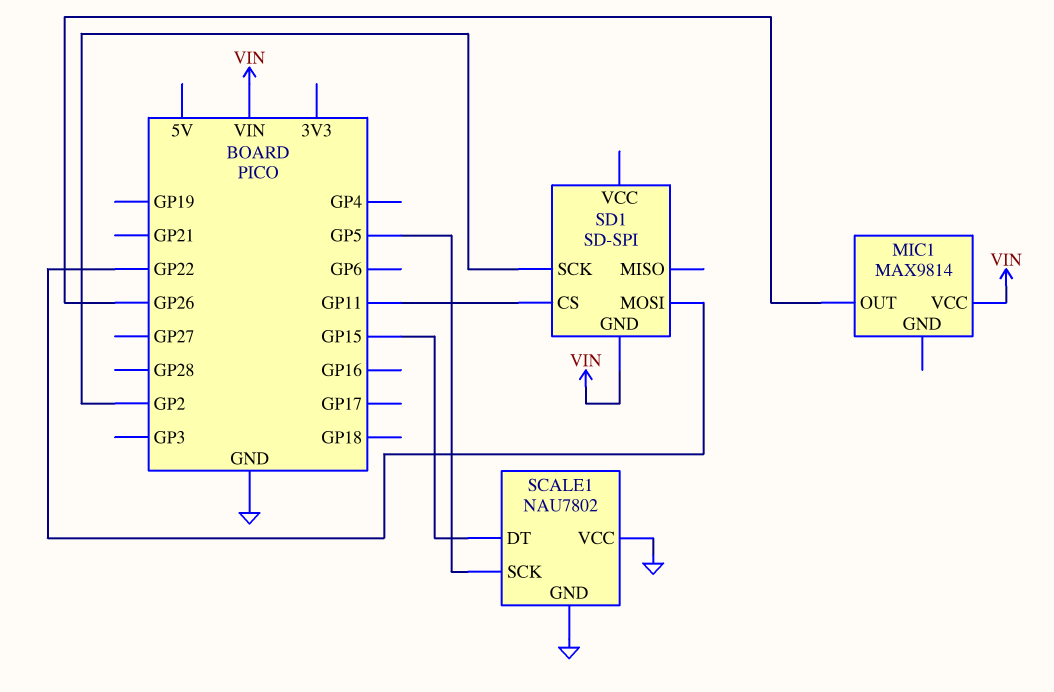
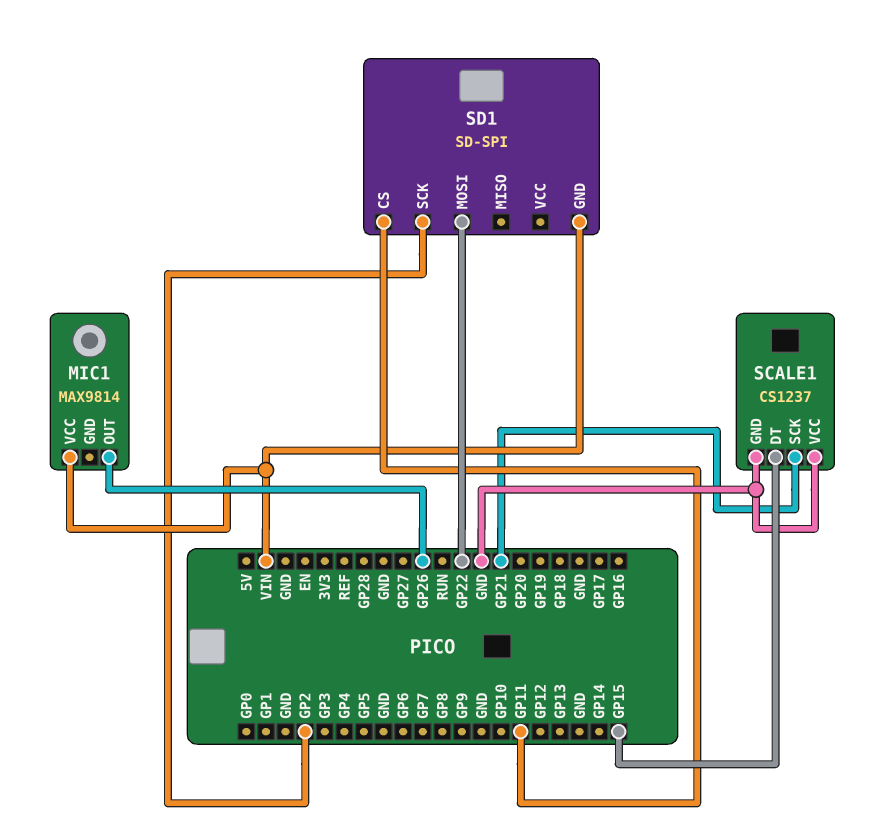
SCALE1: NAU7802 -> CS1237
SCALE1 pin SCK: GP5 -> GP21

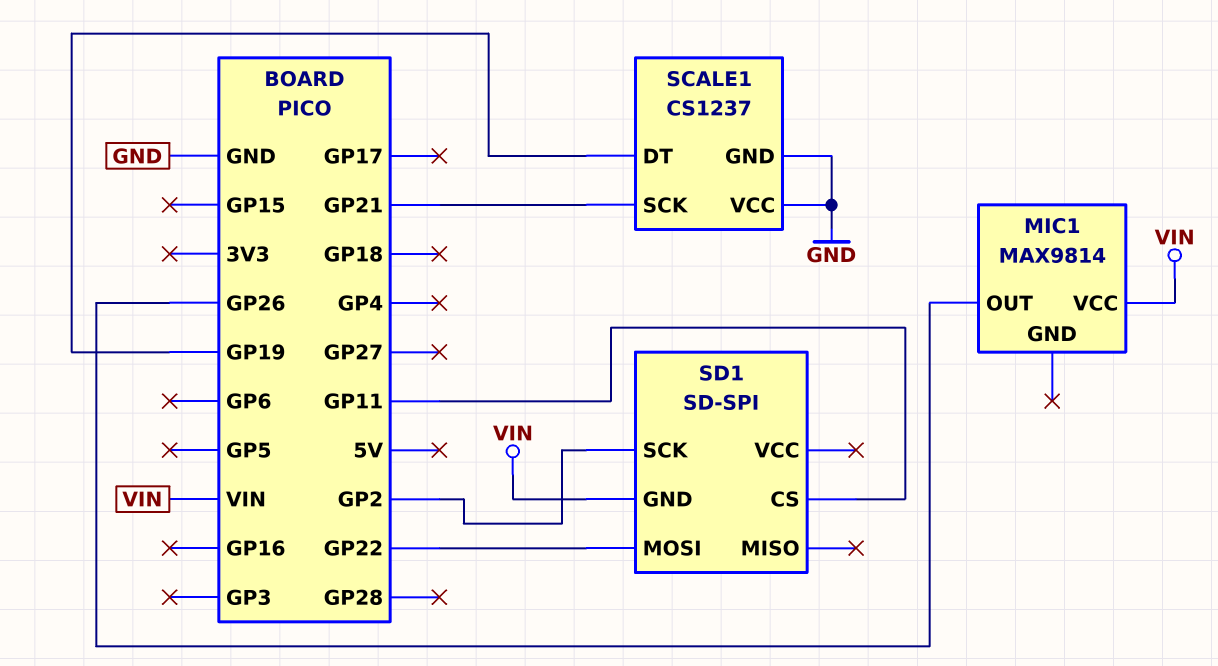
SCALE1 pin DT: GP15 -> GP19

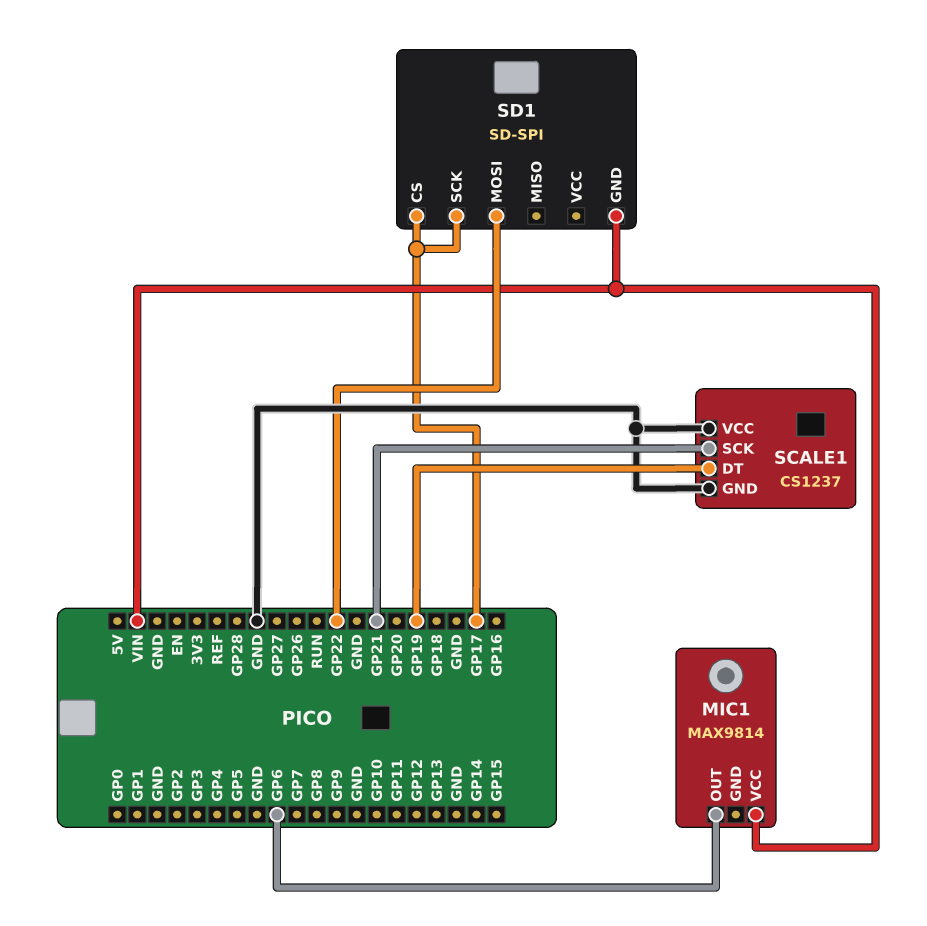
MIC1 pin OUT: GP26 -> GP6
SD1 pin CS: GP11 -> GP17
SD1 pin SCK: GP2 -> GP17

